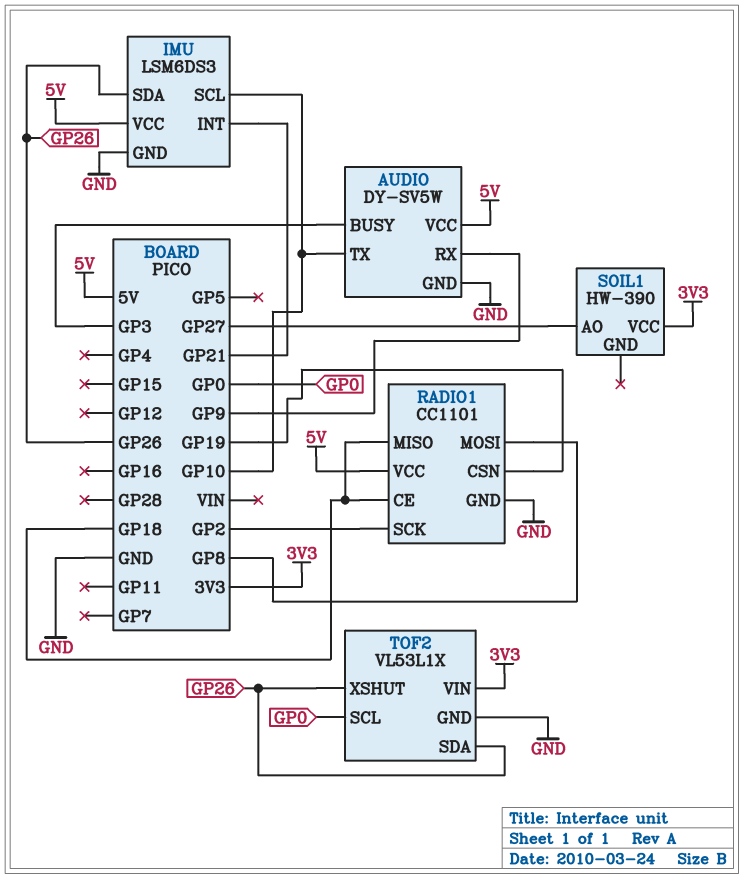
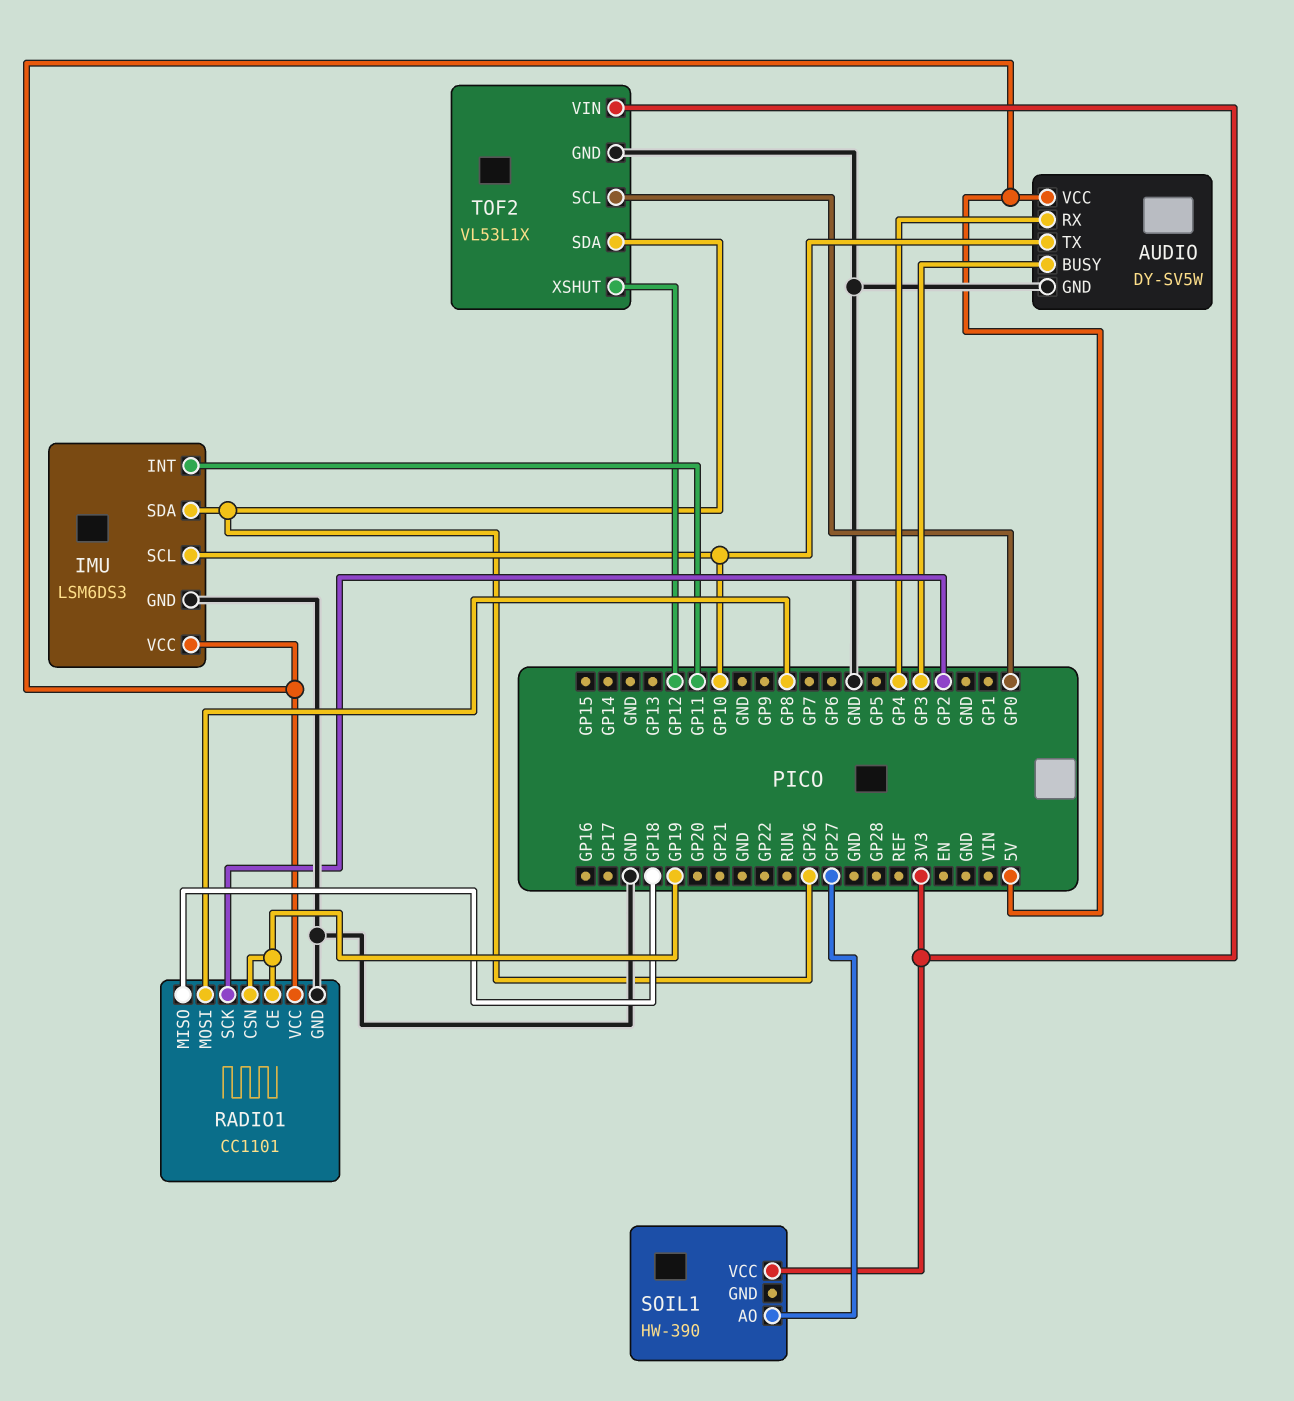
AUDIO pin RX: GP9 -> GP4
IMU pin INT: GP21 -> GP11
RADIO1 pin CE: GP18 -> GP19
TOF2 pin XSHUT: GP26 -> GP12

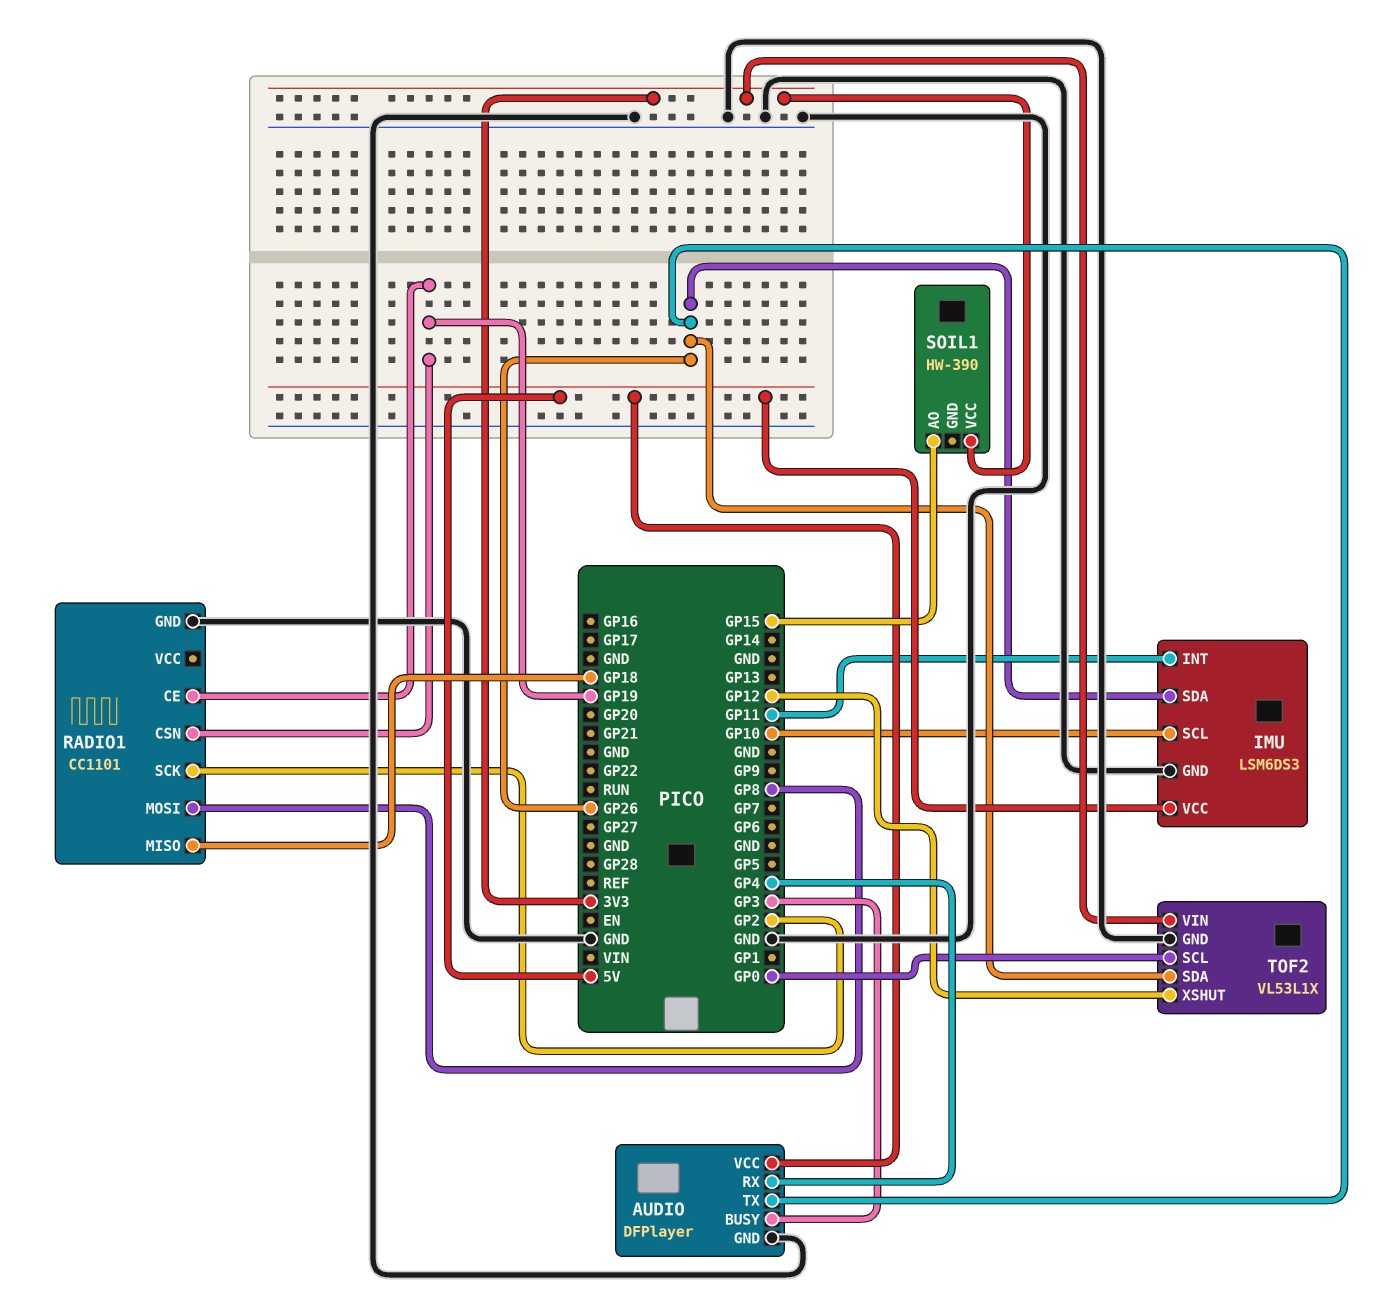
AUDIO: DY-SV5W -> DFPlayer
AUDIO pin TX: GP10 -> GP26
RADIO1 pin VCC: 5V -> none
SOIL1 pin AO: GP27 -> GP15

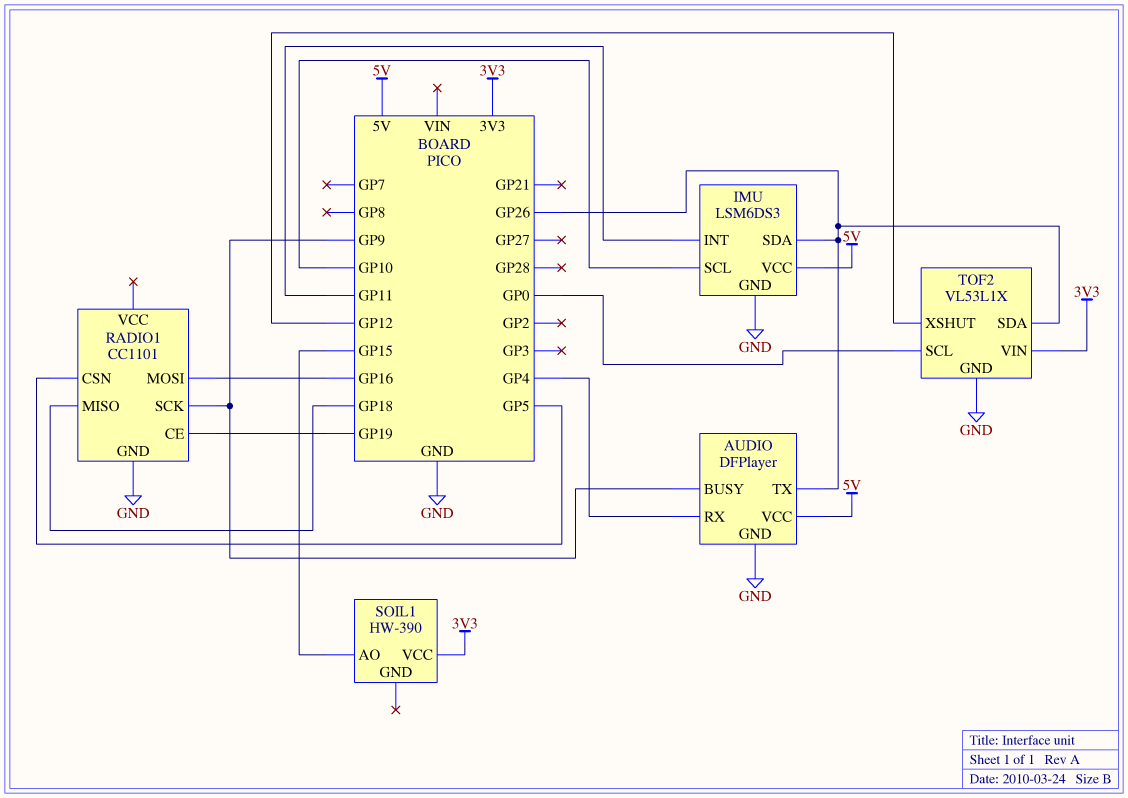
AUDIO pin BUSY: GP3 -> GP9
RADIO1 pin CSN: GP19 -> GP5
RADIO1 pin MOSI: GP8 -> GP16
RADIO1 pin SCK: GP2 -> GP9

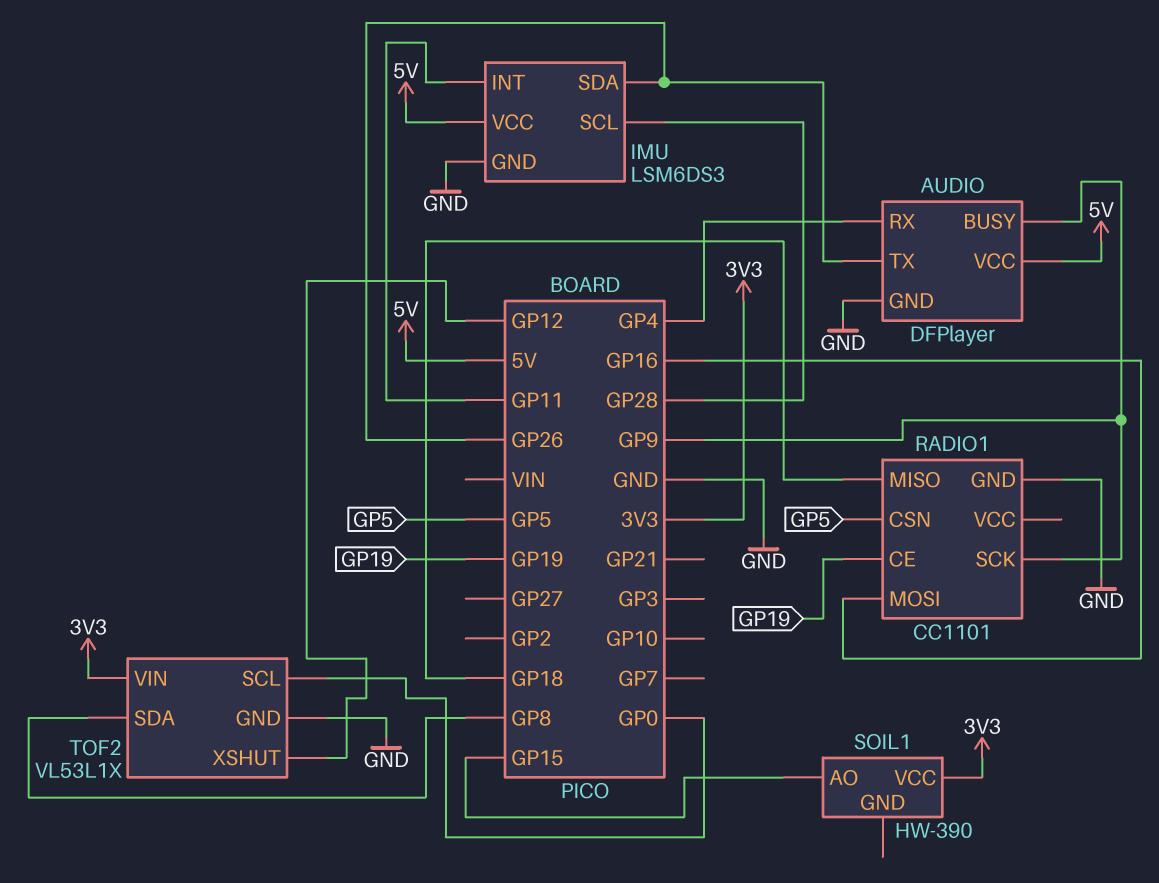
IMU pin SCL: GP10 -> GP28
TOF2 pin SDA: GP26 -> GP8

